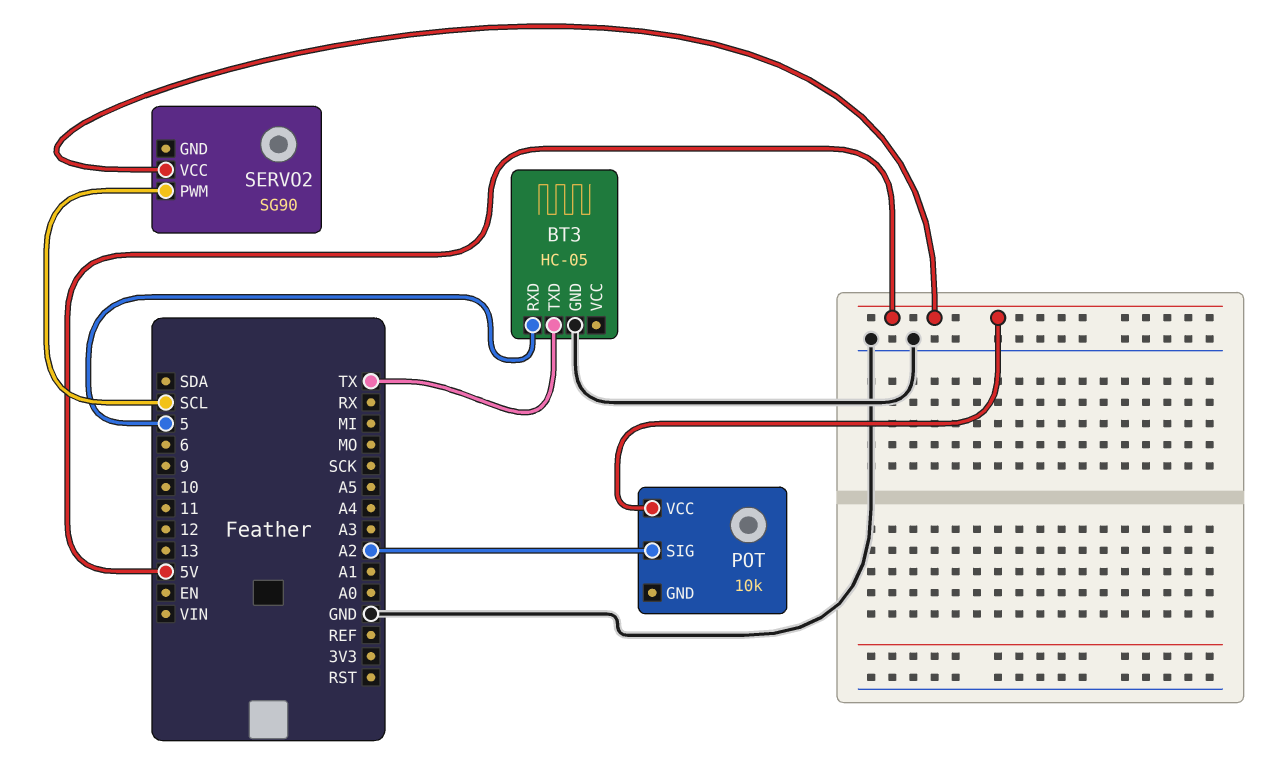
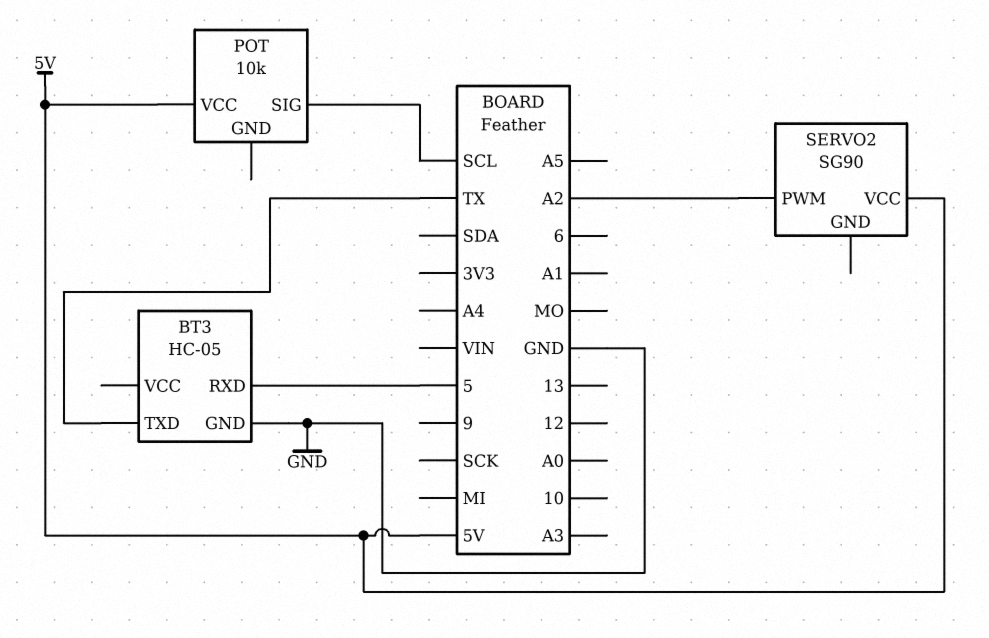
POT pin SIG: A2 -> SCL
SERVO2 pin PWM: SCL -> A2

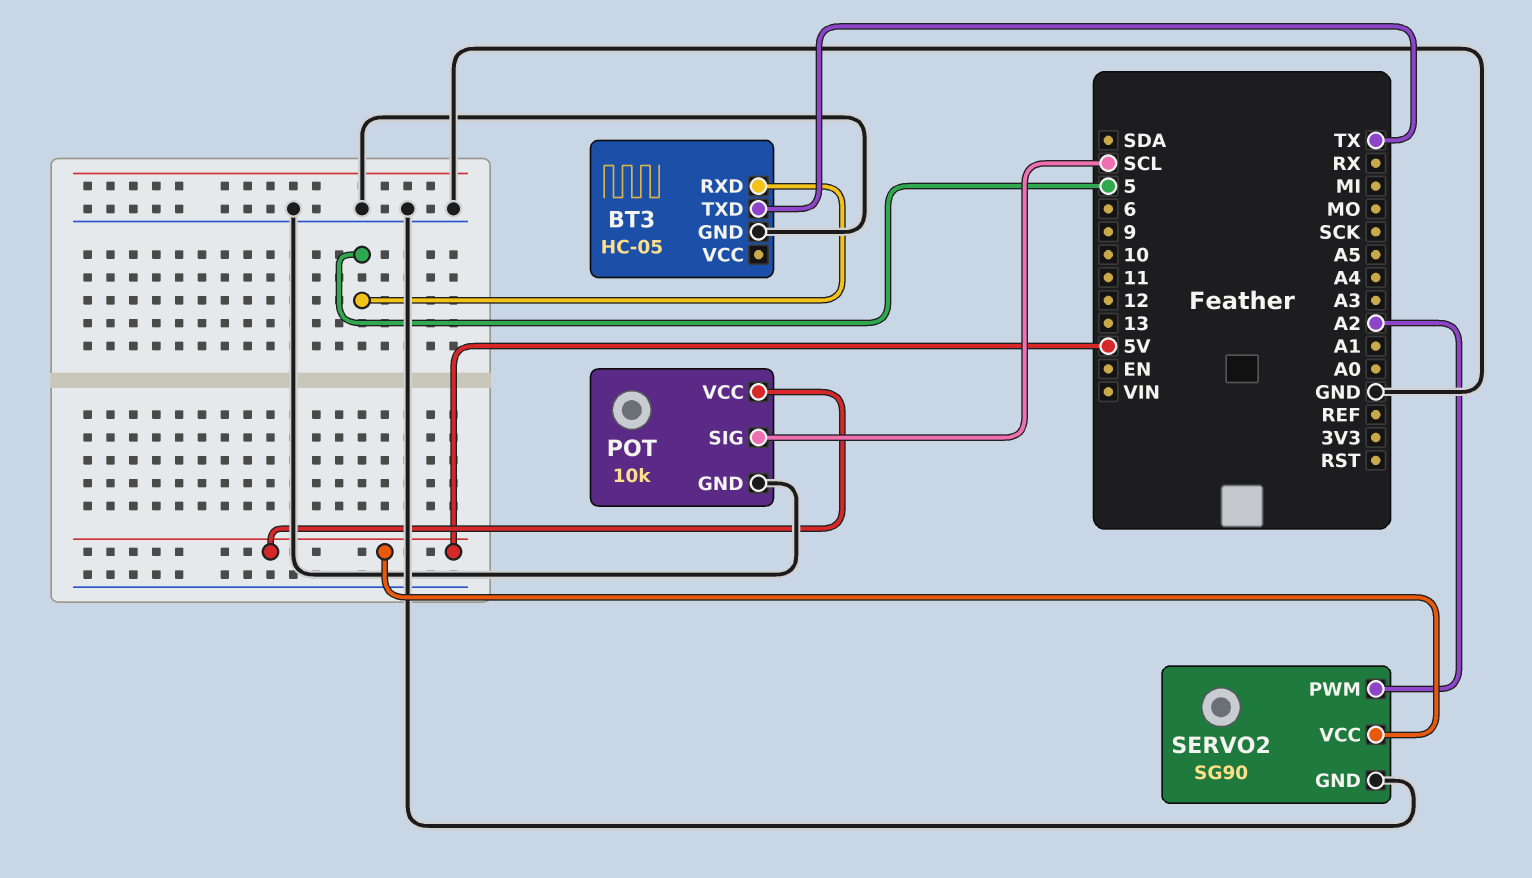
POT pin GND: none -> GND
SERVO2 pin GND: none -> GND

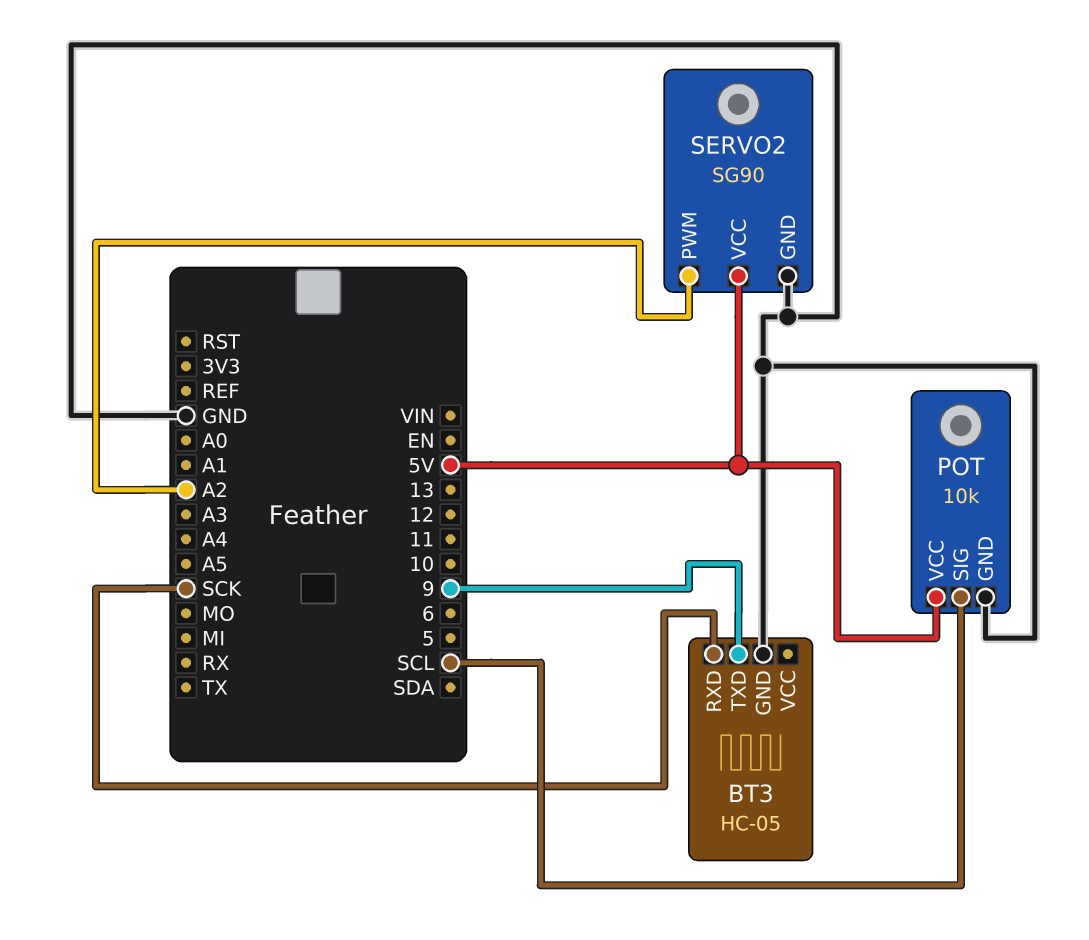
BT3 pin RXD: 5 -> SCK
BT3 pin TXD: TX -> 9

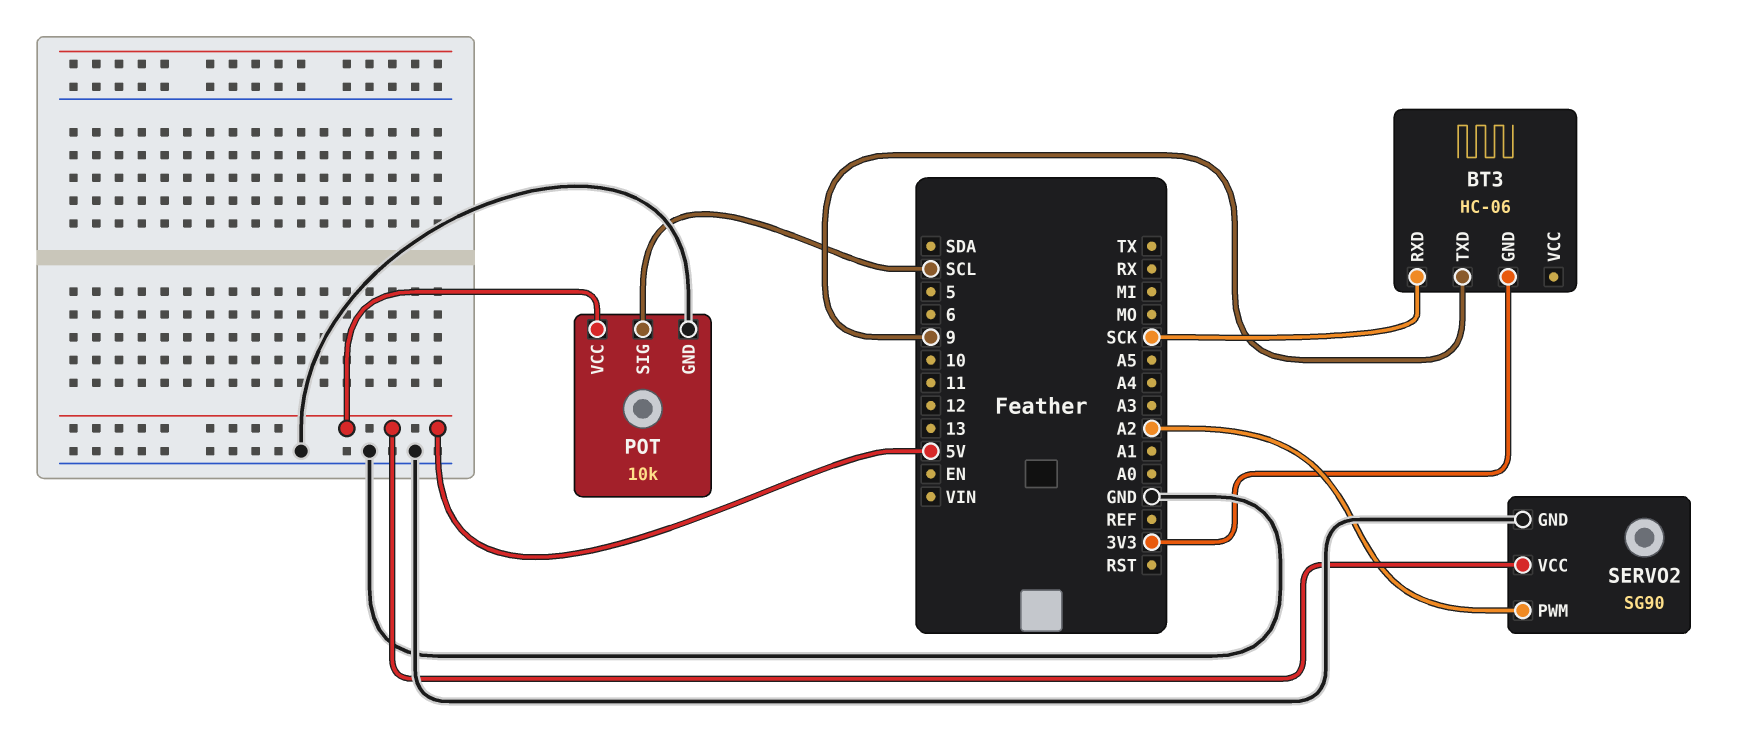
BT3: HC-05 -> HC-06
BT3 pin GND: GND -> 3V3

